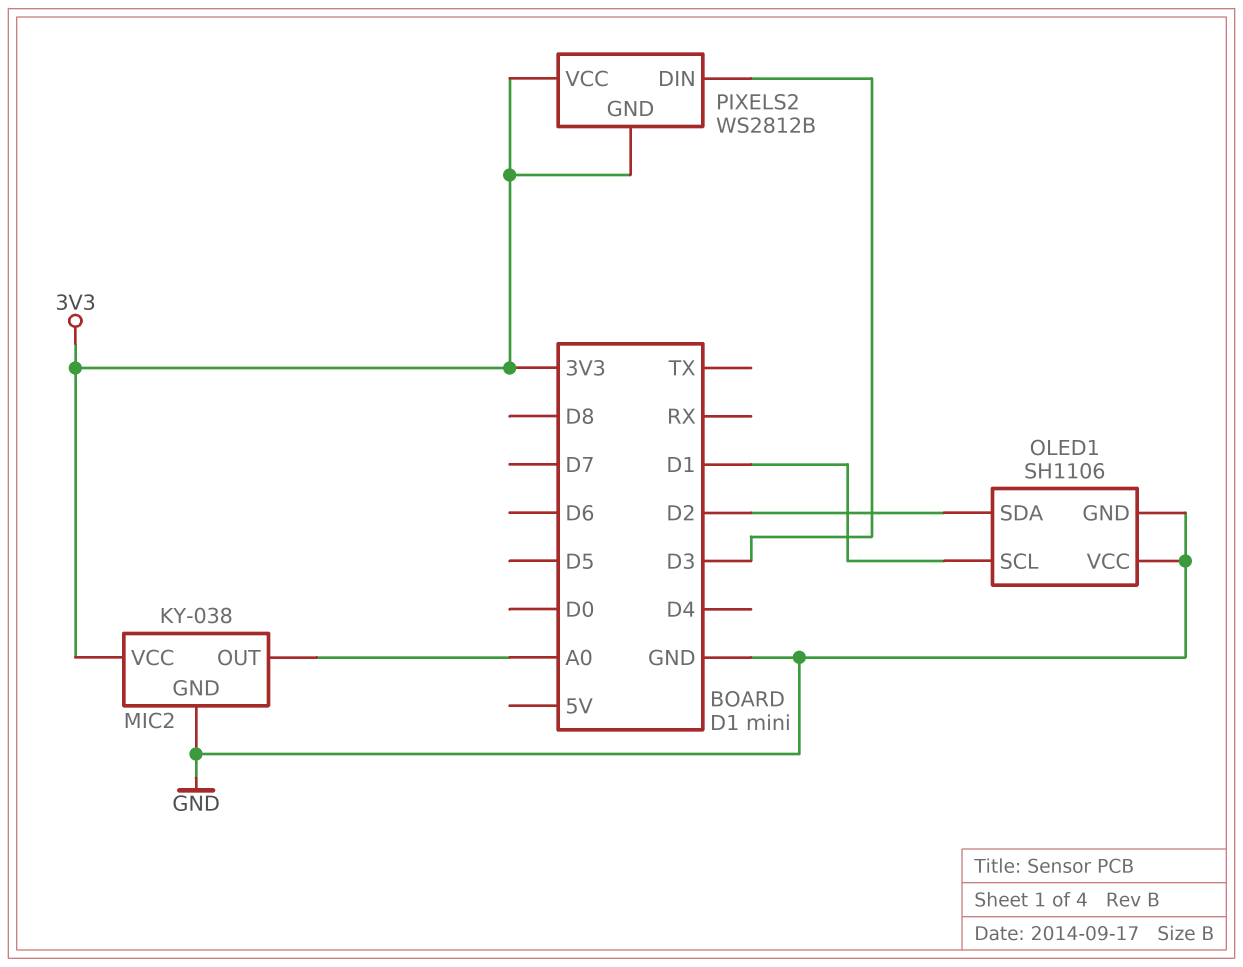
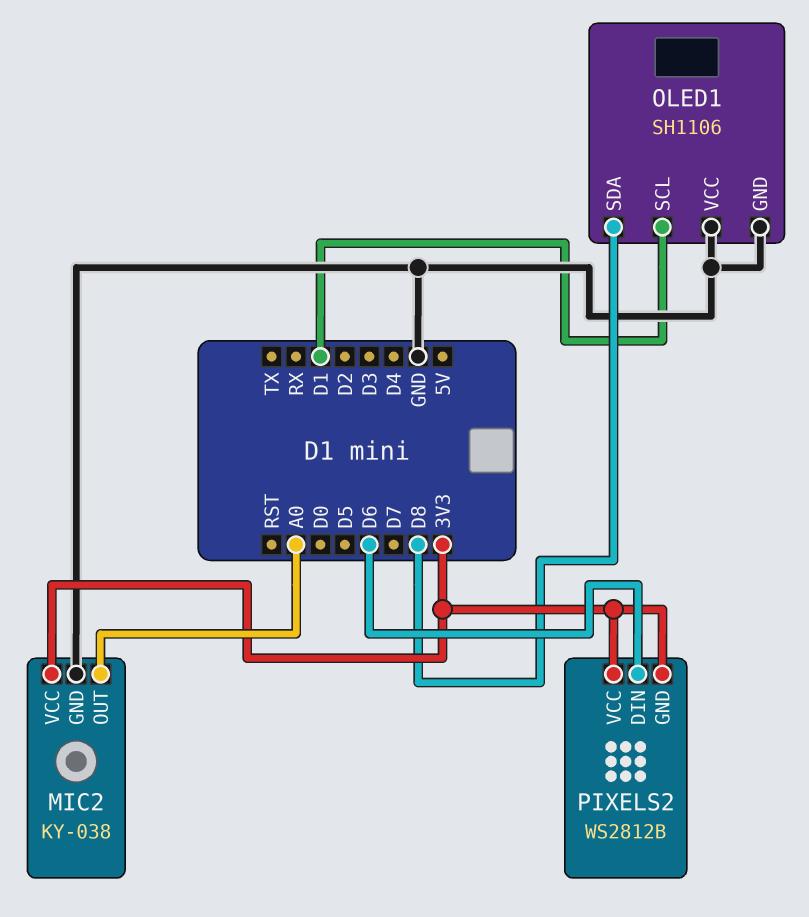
OLED1 pin SDA: D2 -> D8
PIXELS2 pin DIN: D3 -> D6

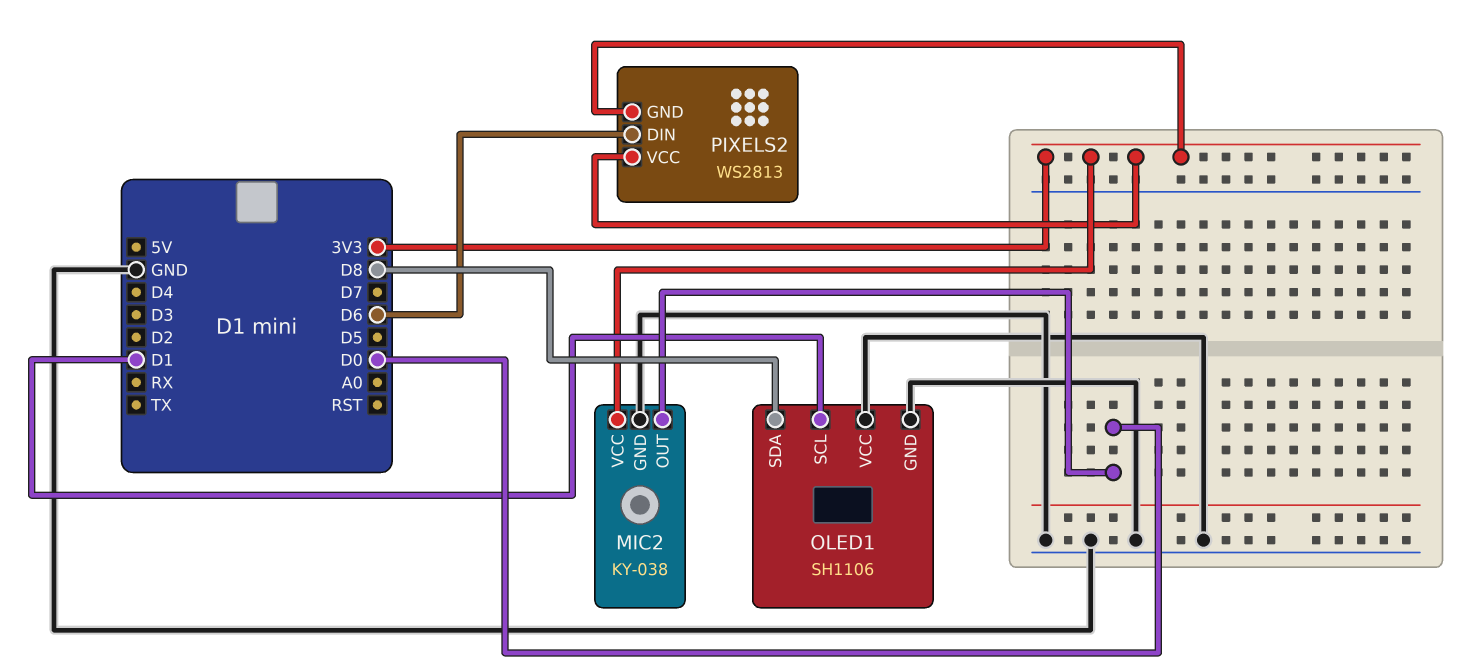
MIC2 pin OUT: A0 -> D0
PIXELS2: WS2812B -> WS2813

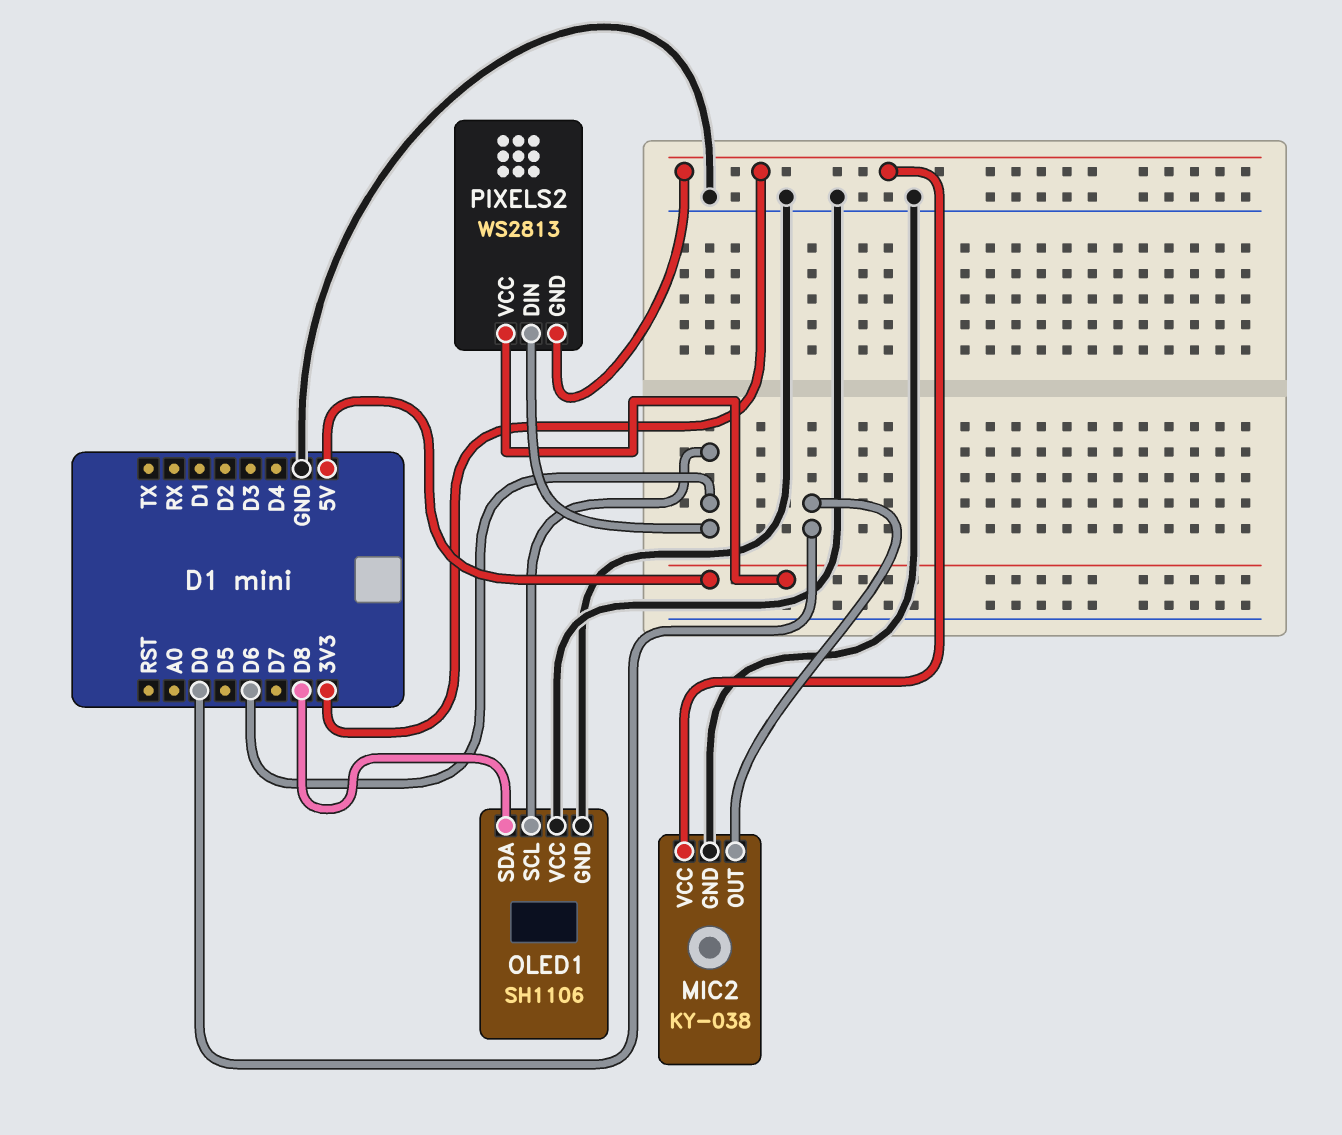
OLED1 pin SCL: D1 -> D6
PIXELS2 pin VCC: 3V3 -> 5V

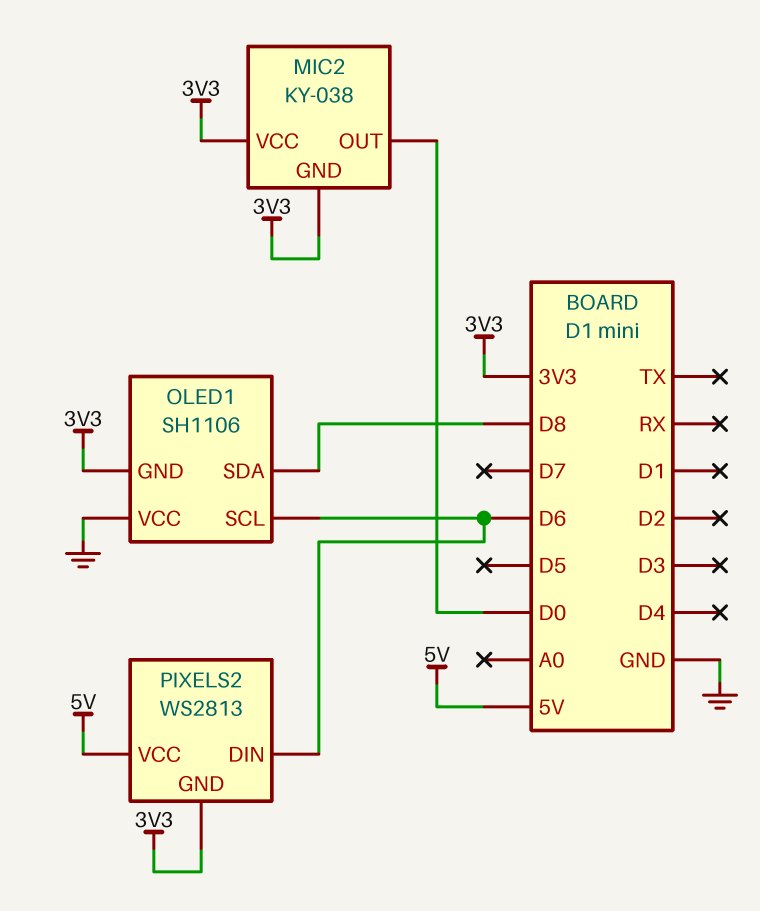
MIC2 pin GND: GND -> 3V3
OLED1 pin GND: GND -> 3V3

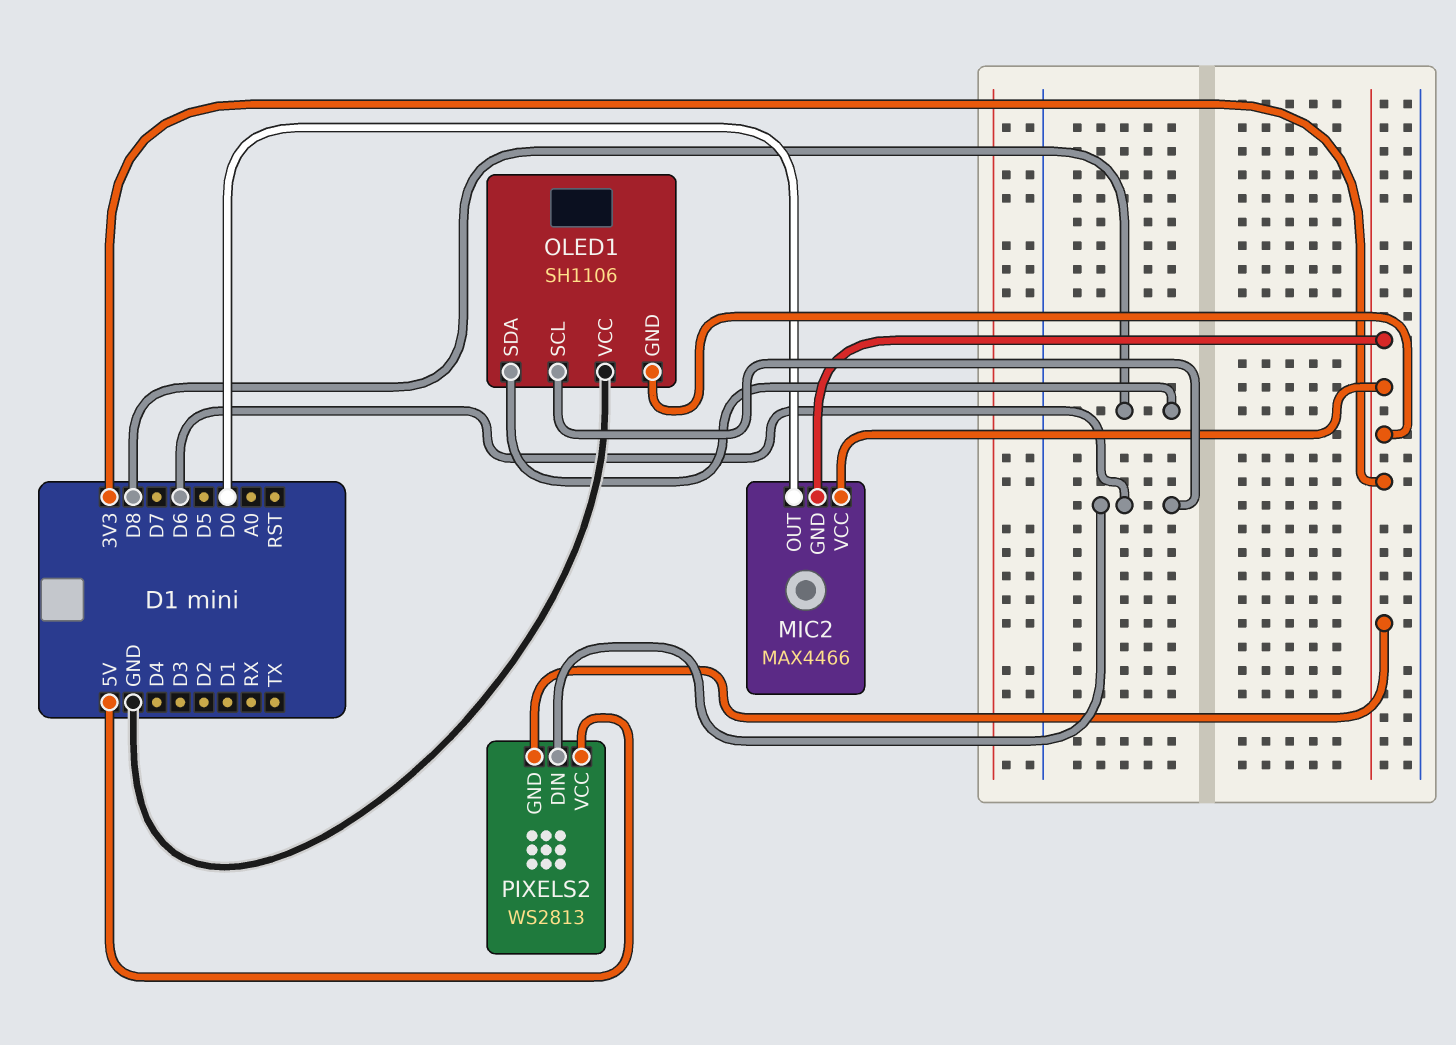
MIC2: KY-038 -> MAX4466

